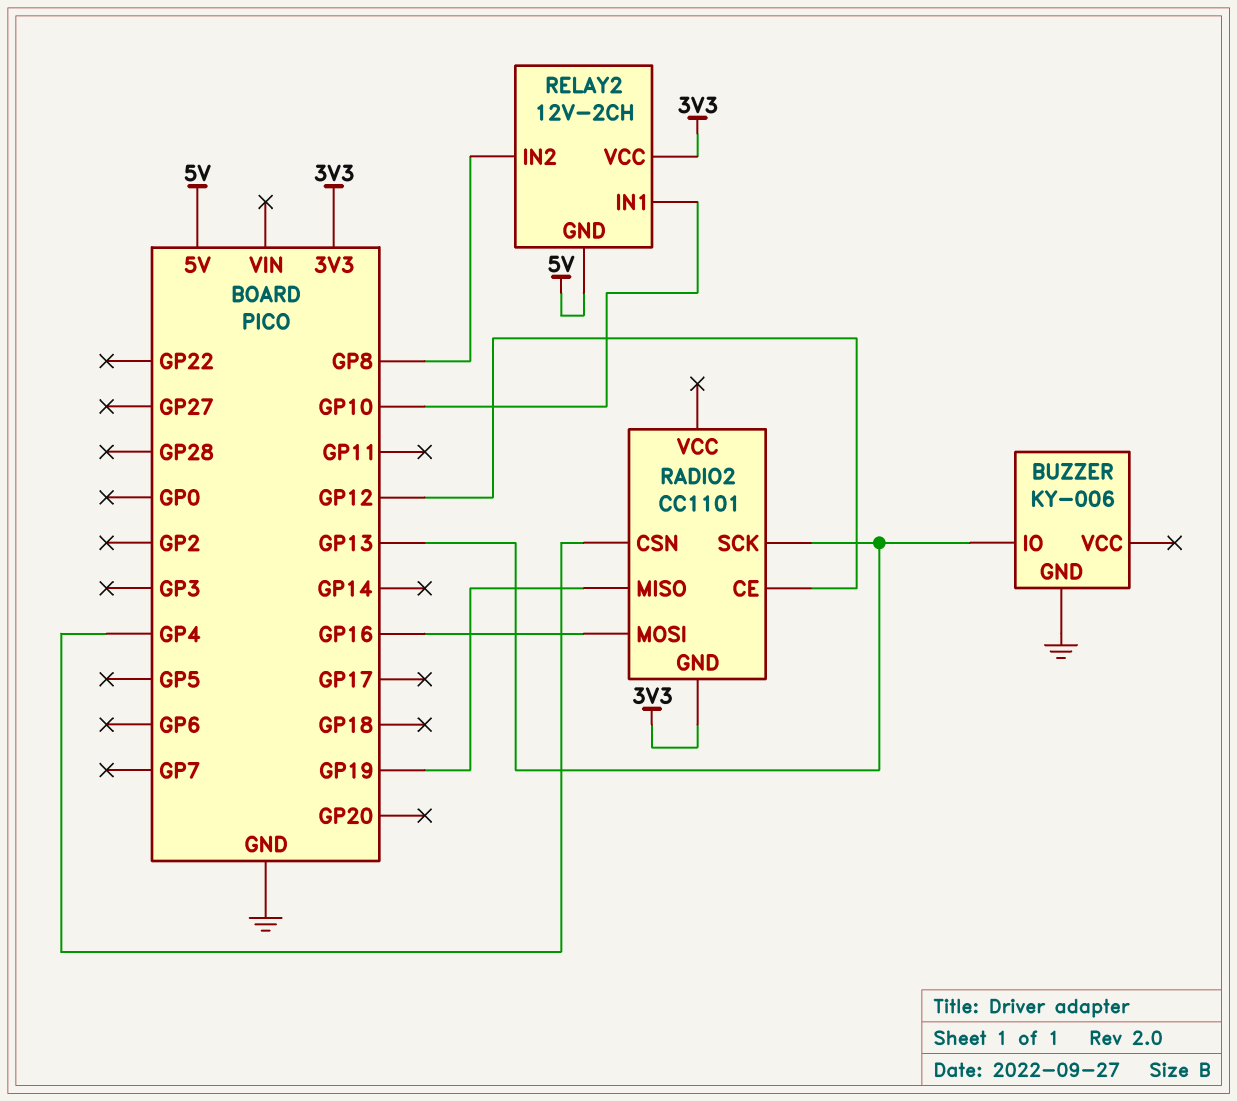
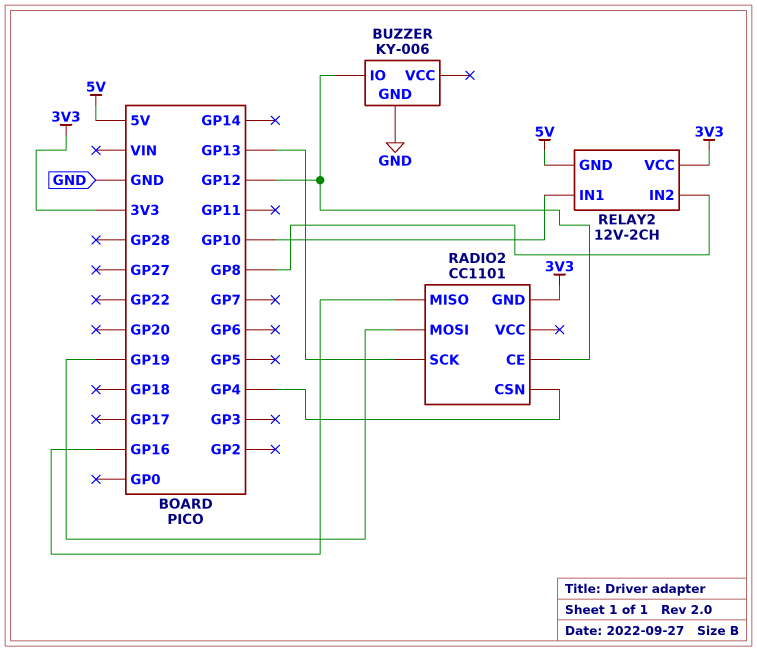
BUZZER pin IO: GP13 -> GP12
RADIO2 pin MISO: GP19 -> GP16
RADIO2 pin MOSI: GP16 -> GP19

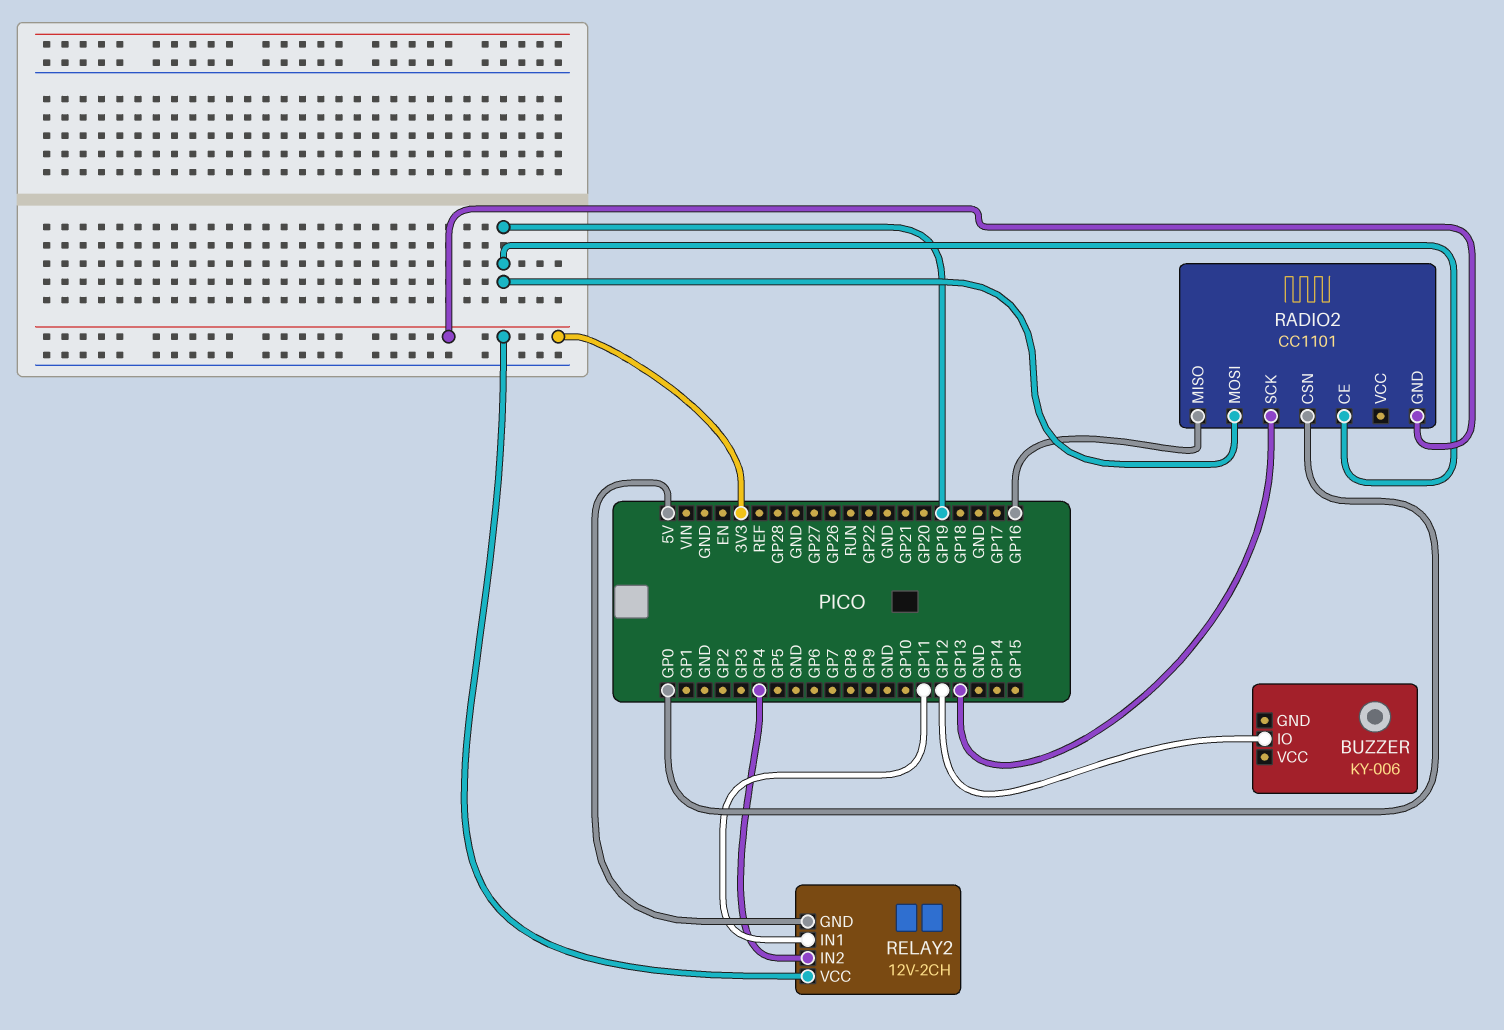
BUZZER pin GND: GND -> none
RADIO2 pin CE: GP12 -> GP19
RADIO2 pin CSN: GP4 -> GP0
RELAY2 pin IN1: GP10 -> GP11
RELAY2 pin IN2: GP8 -> GP4

